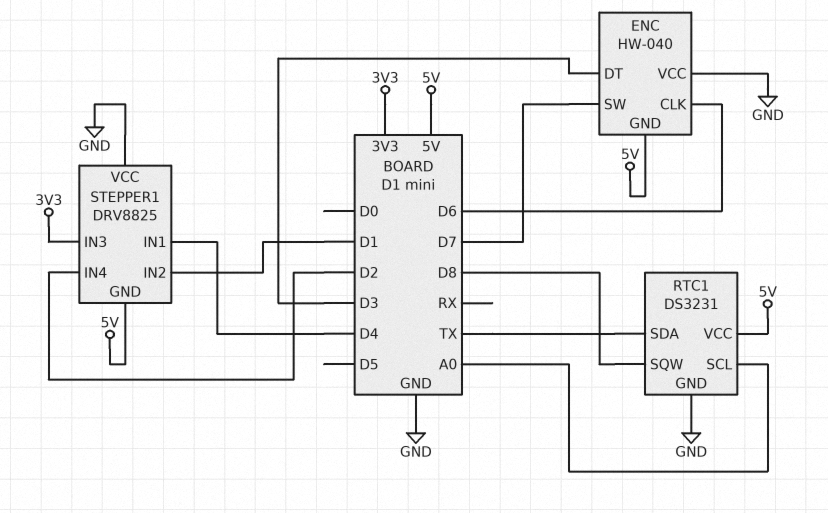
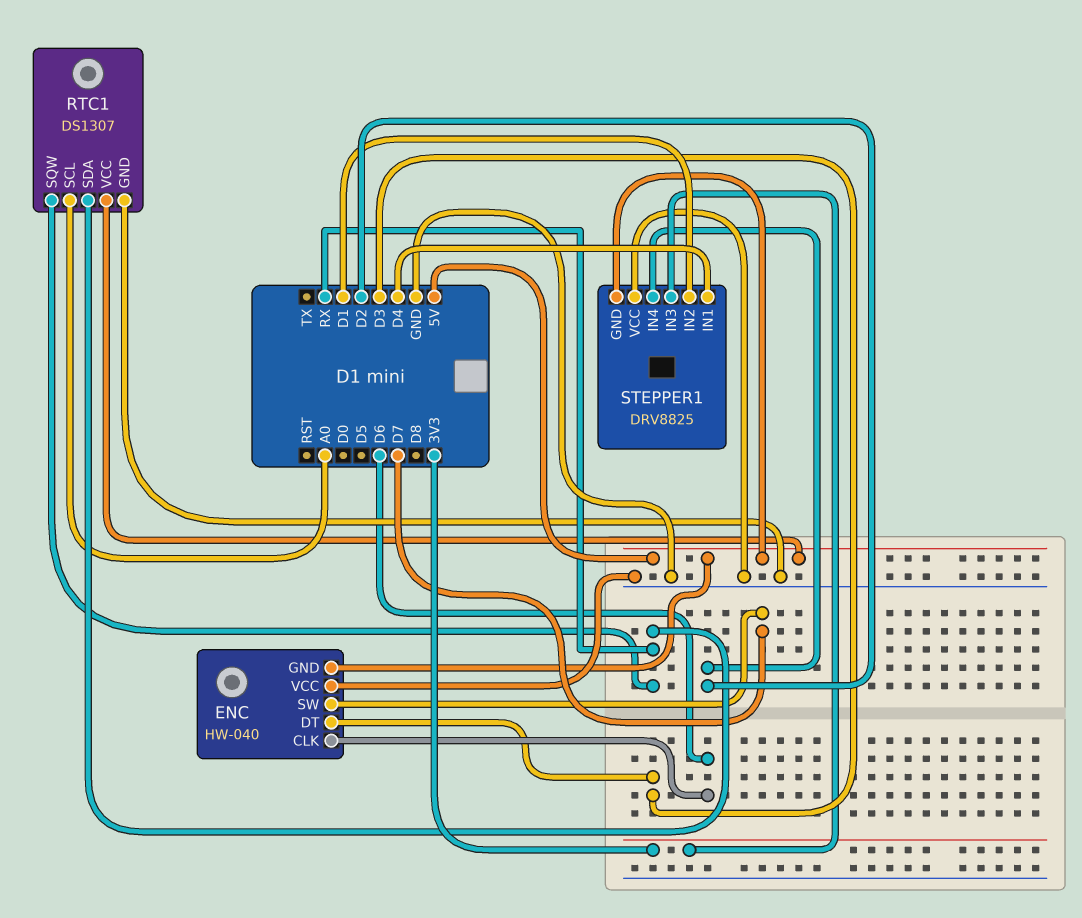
RTC1: DS3231 -> DS1307
RTC1 pin SDA: TX -> RX
RTC1 pin SQW: D8 -> RX

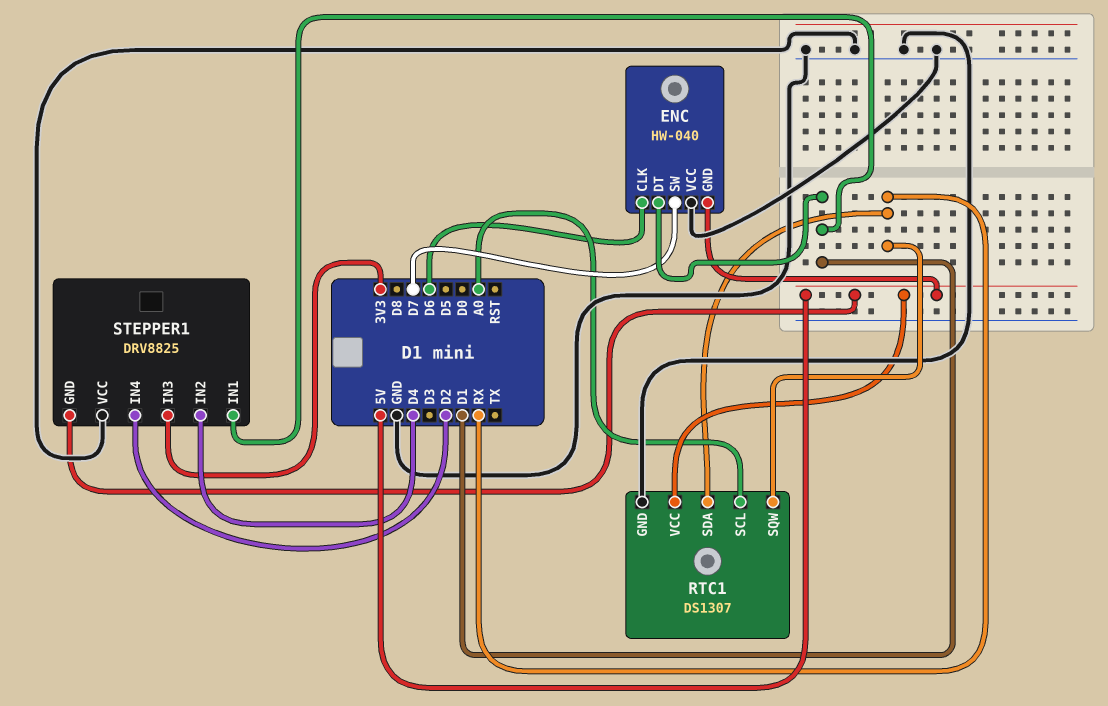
ENC pin DT: D3 -> D1
STEPPER1 pin IN1: D4 -> D1
STEPPER1 pin IN2: D1 -> D4

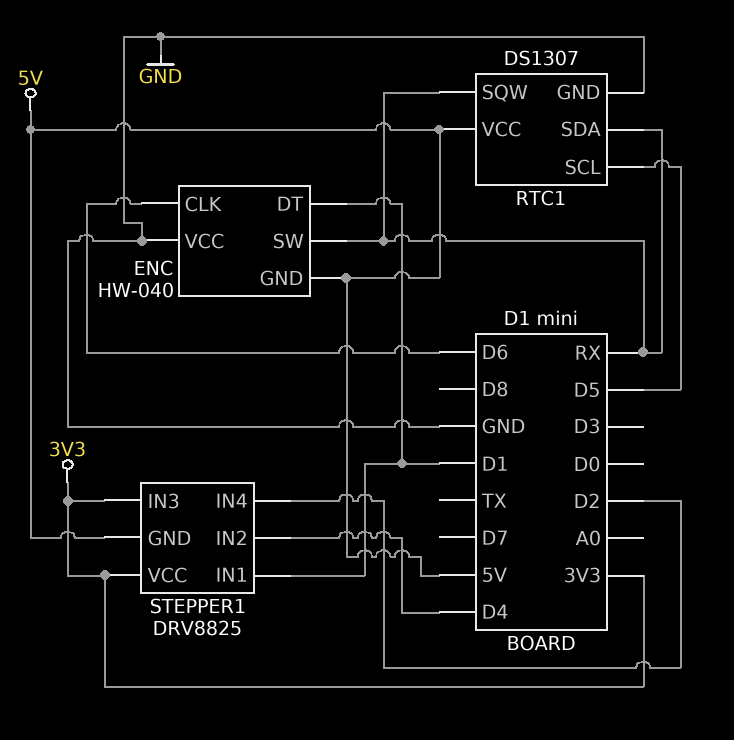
ENC pin SW: D7 -> RX
RTC1 pin SCL: A0 -> D5
STEPPER1 pin VCC: GND -> 3V3

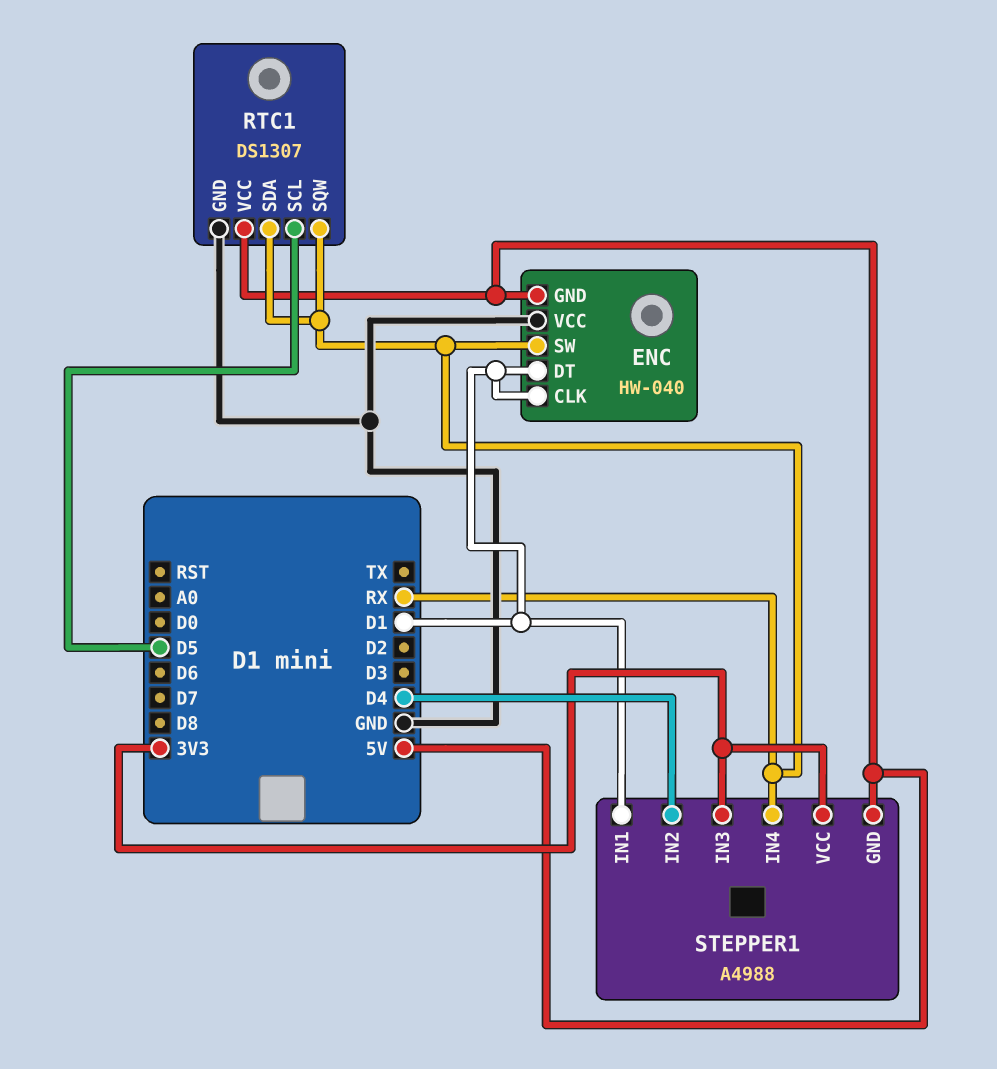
ENC pin CLK: D6 -> D1
STEPPER1: DRV8825 -> A4988
STEPPER1 pin IN4: D2 -> RX

